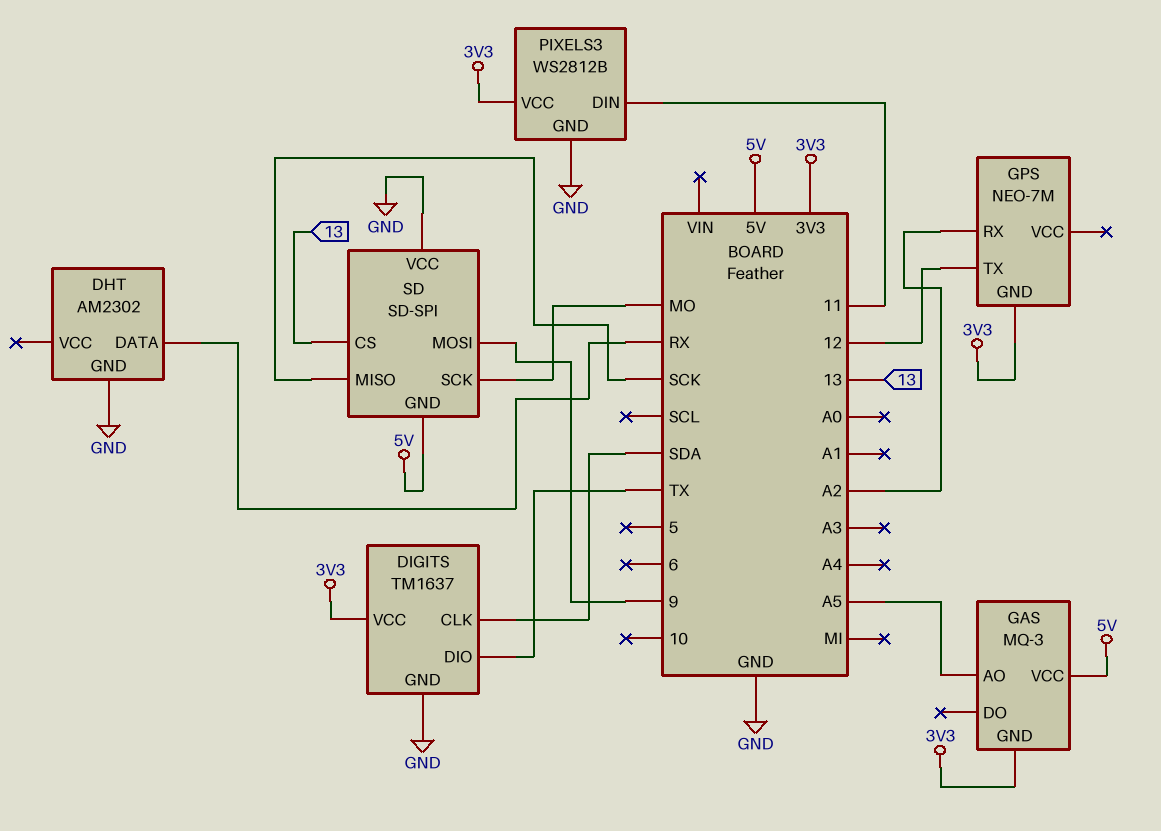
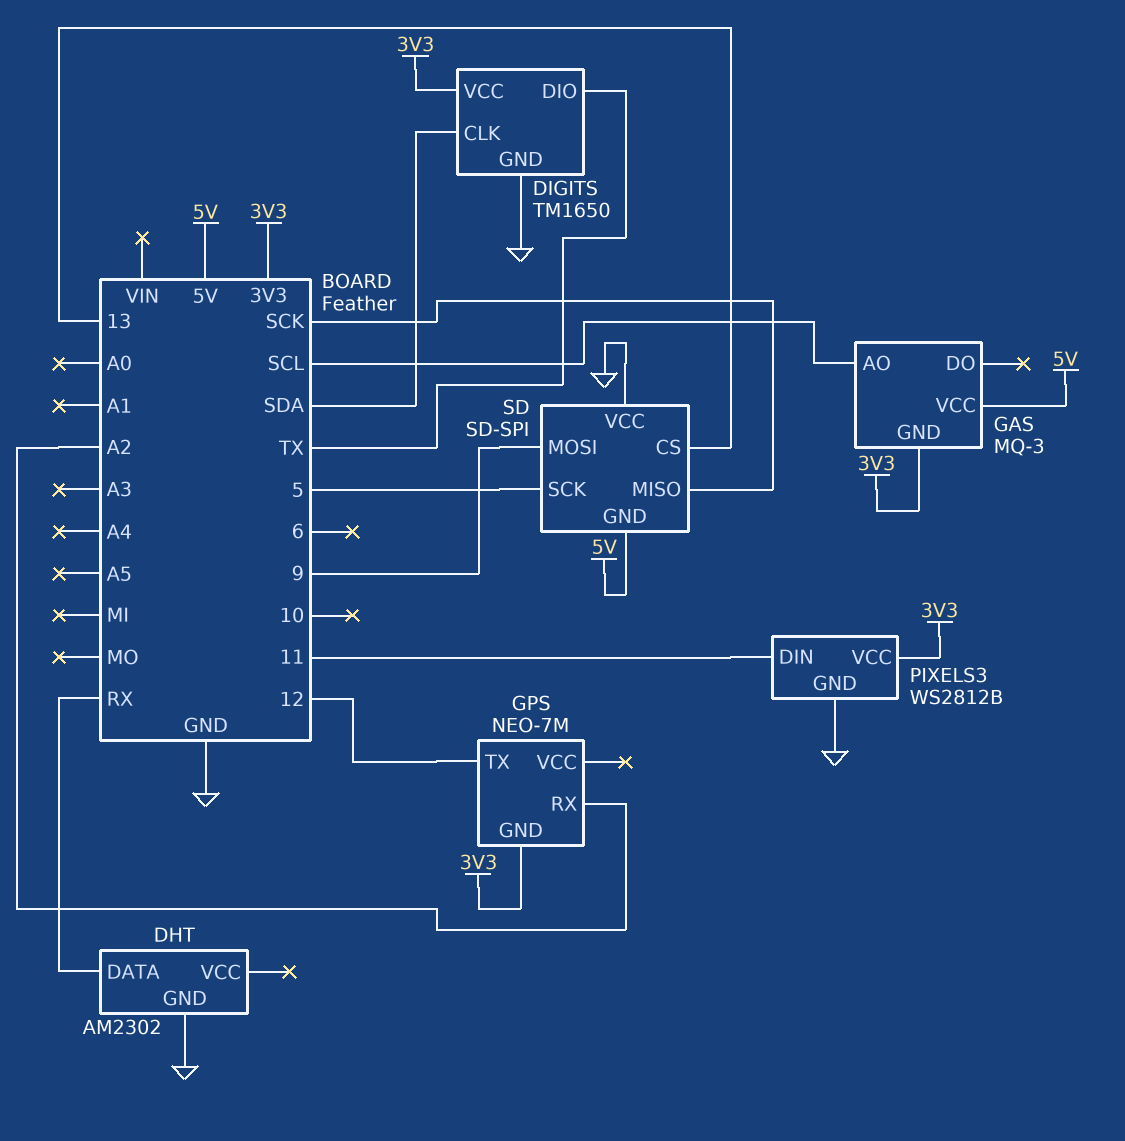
DIGITS: TM1637 -> TM1650
GAS pin AO: A5 -> SCL
SD pin SCK: MO -> 5

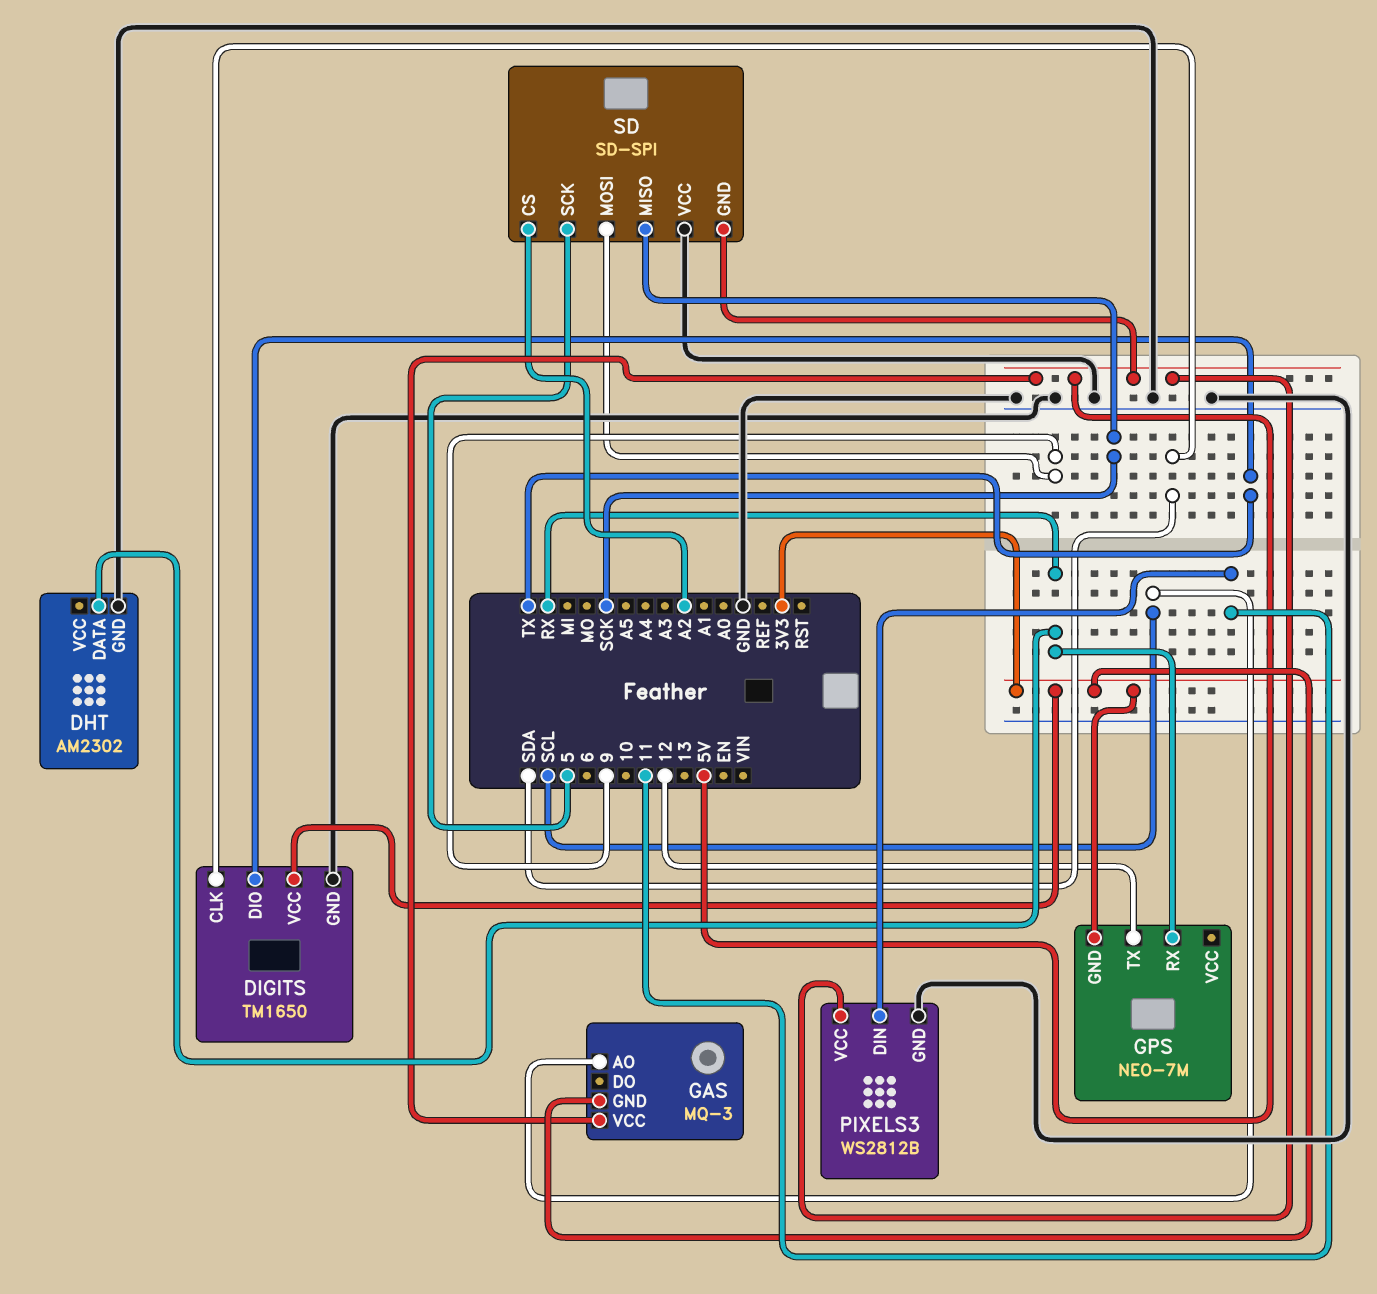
GPS pin RX: A2 -> RX
PIXELS3 pin VCC: 3V3 -> 5V
SD pin CS: 13 -> A2

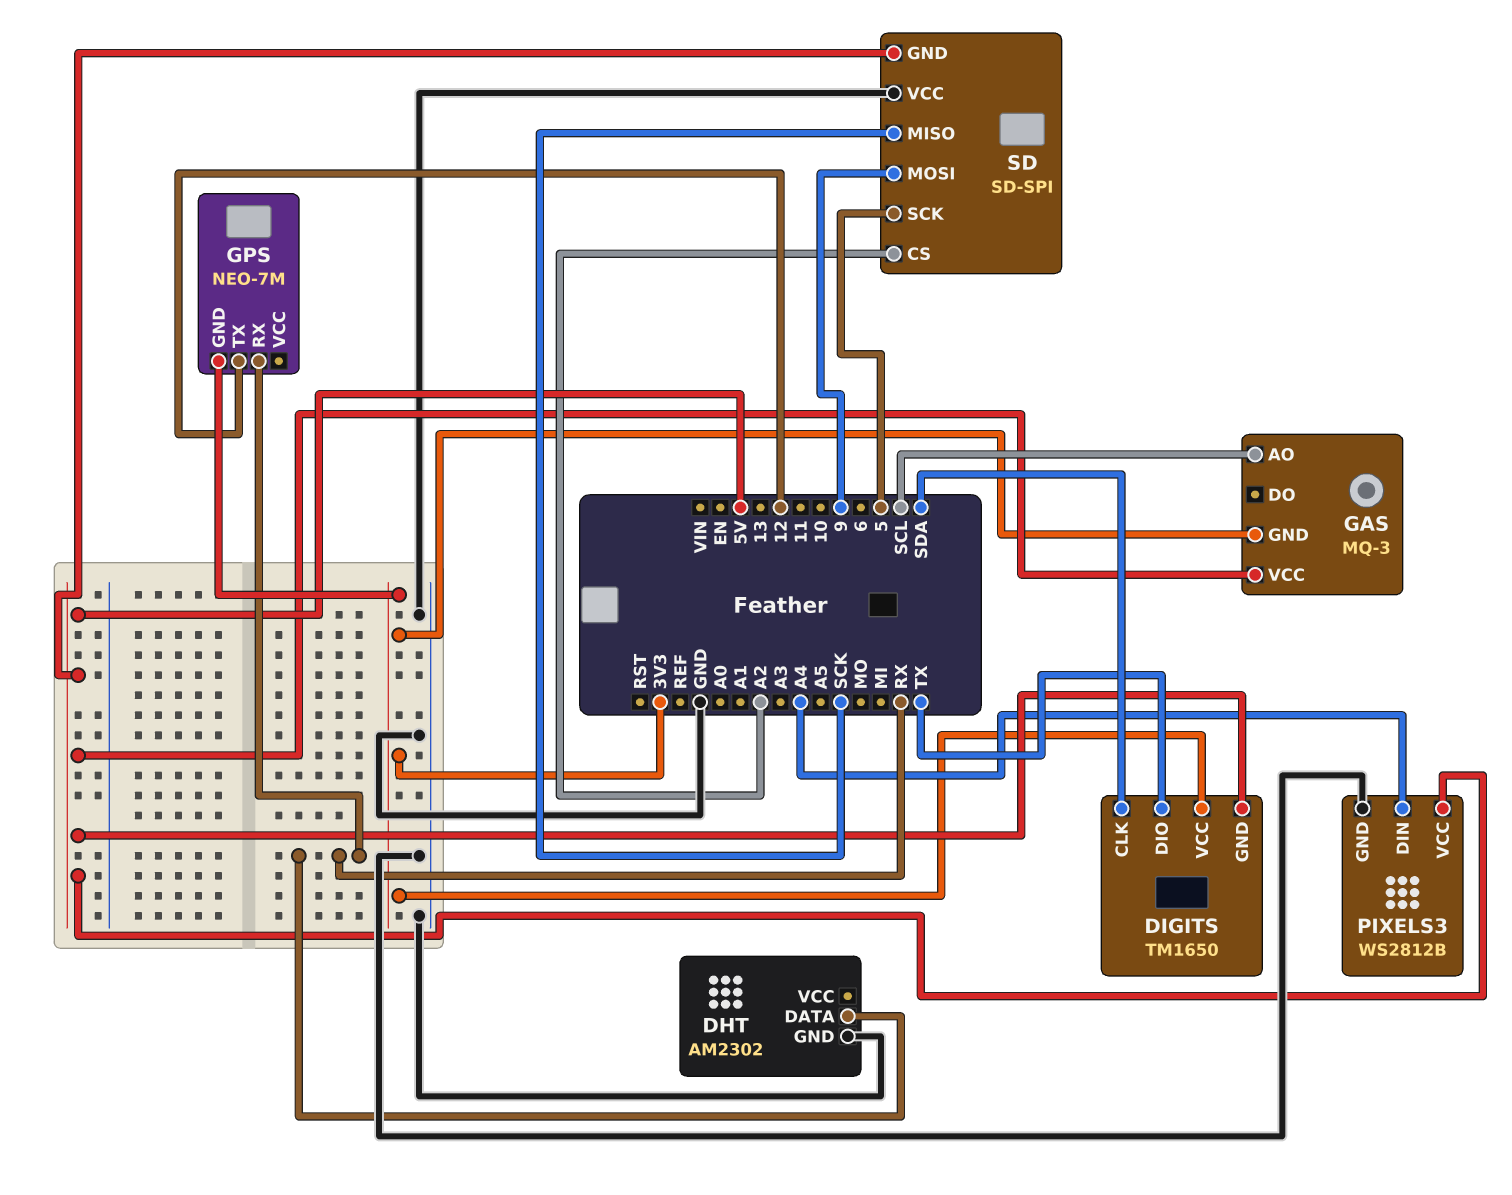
DIGITS pin GND: GND -> 5V
PIXELS3 pin DIN: 11 -> A4

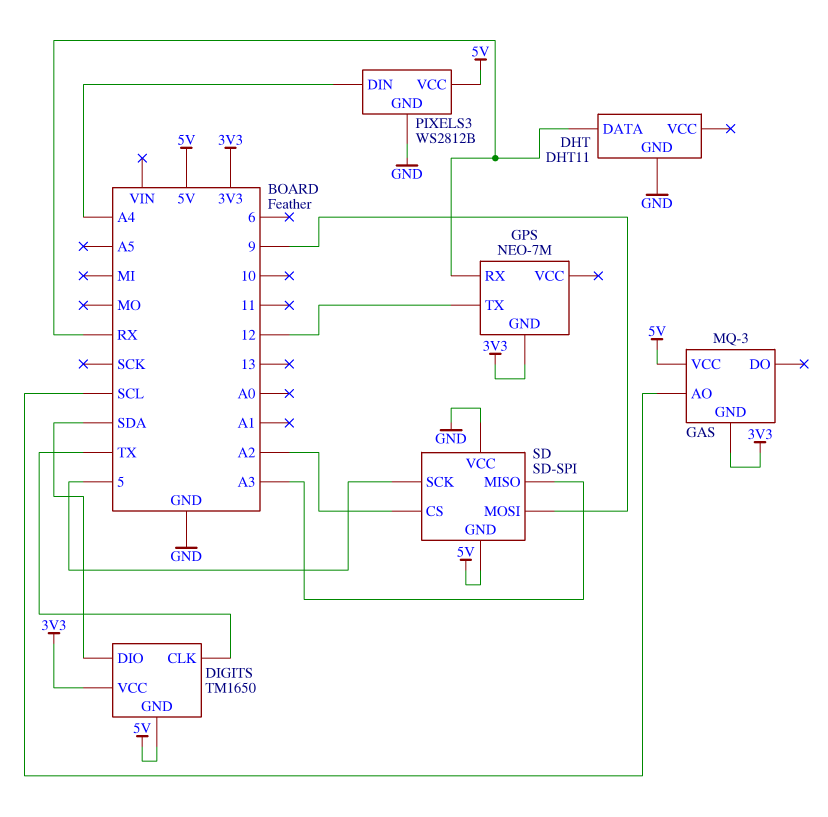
DHT: AM2302 -> DHT11
DIGITS pin CLK: SDA -> TX
DIGITS pin DIO: TX -> SDA
SD pin MISO: SCK -> A3

